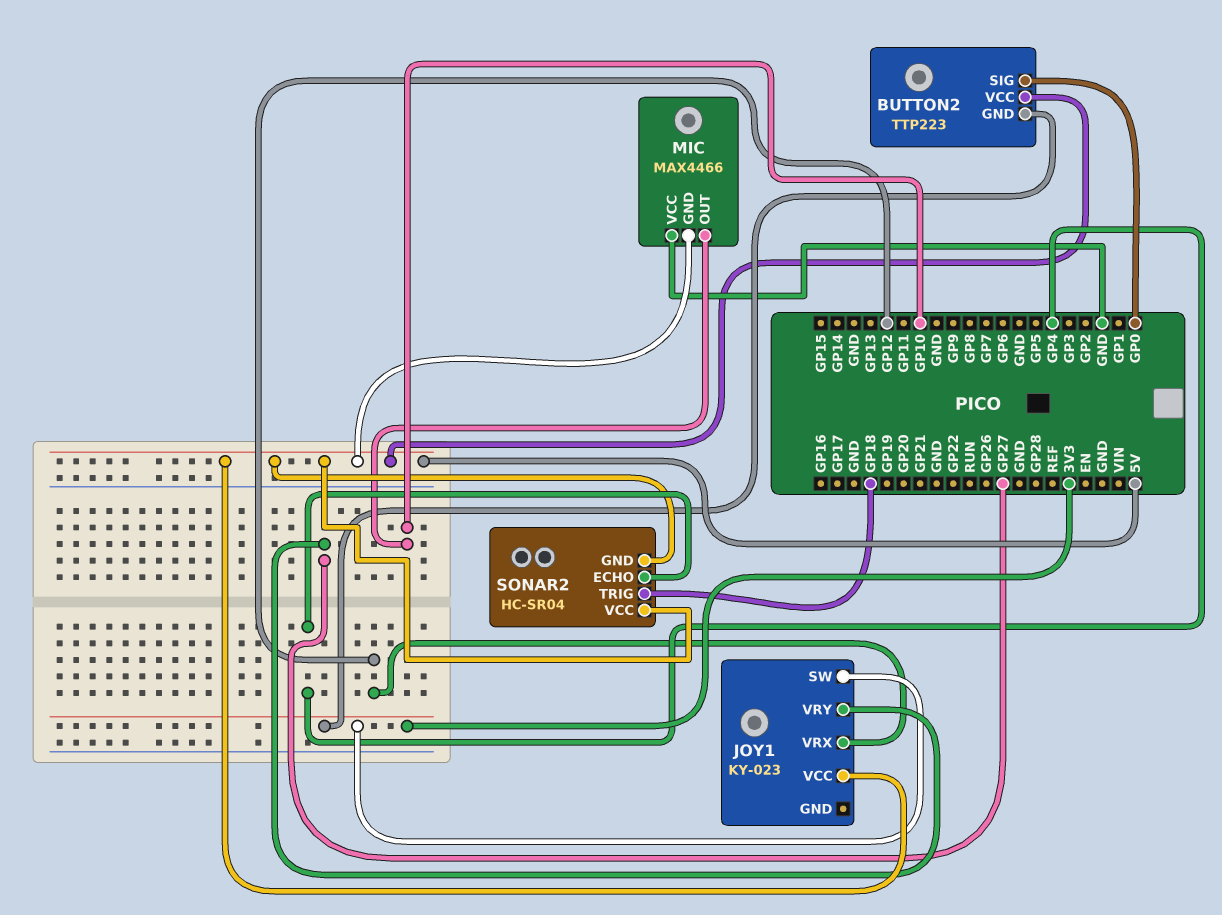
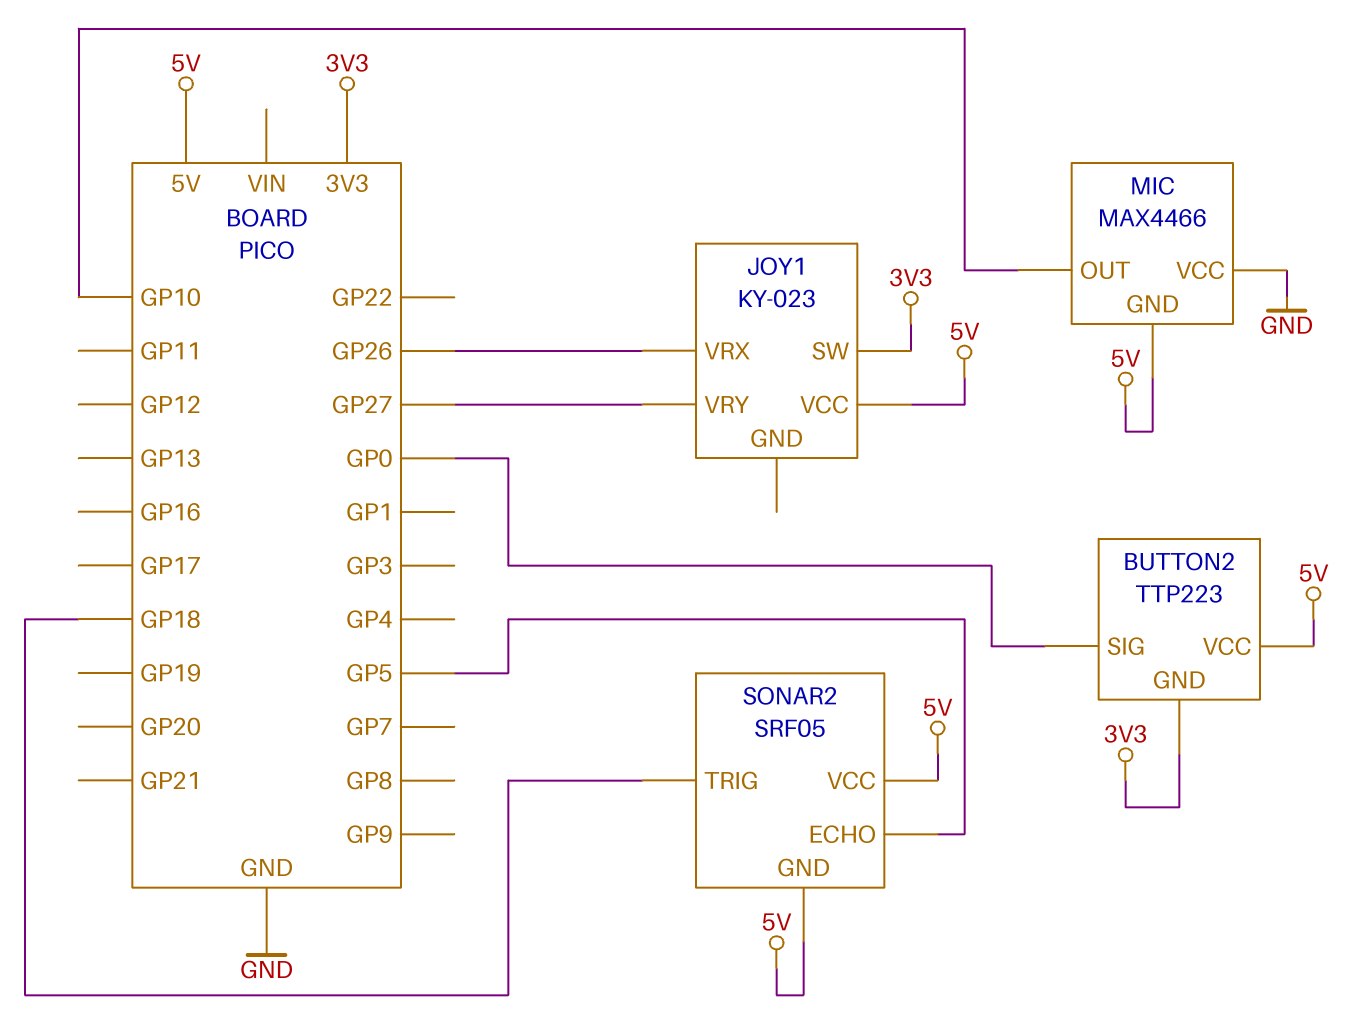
JOY1 pin VRX: GP12 -> GP26
SONAR2: HC-SR04 -> SRF05
SONAR2 pin ECHO: GP4 -> GP5

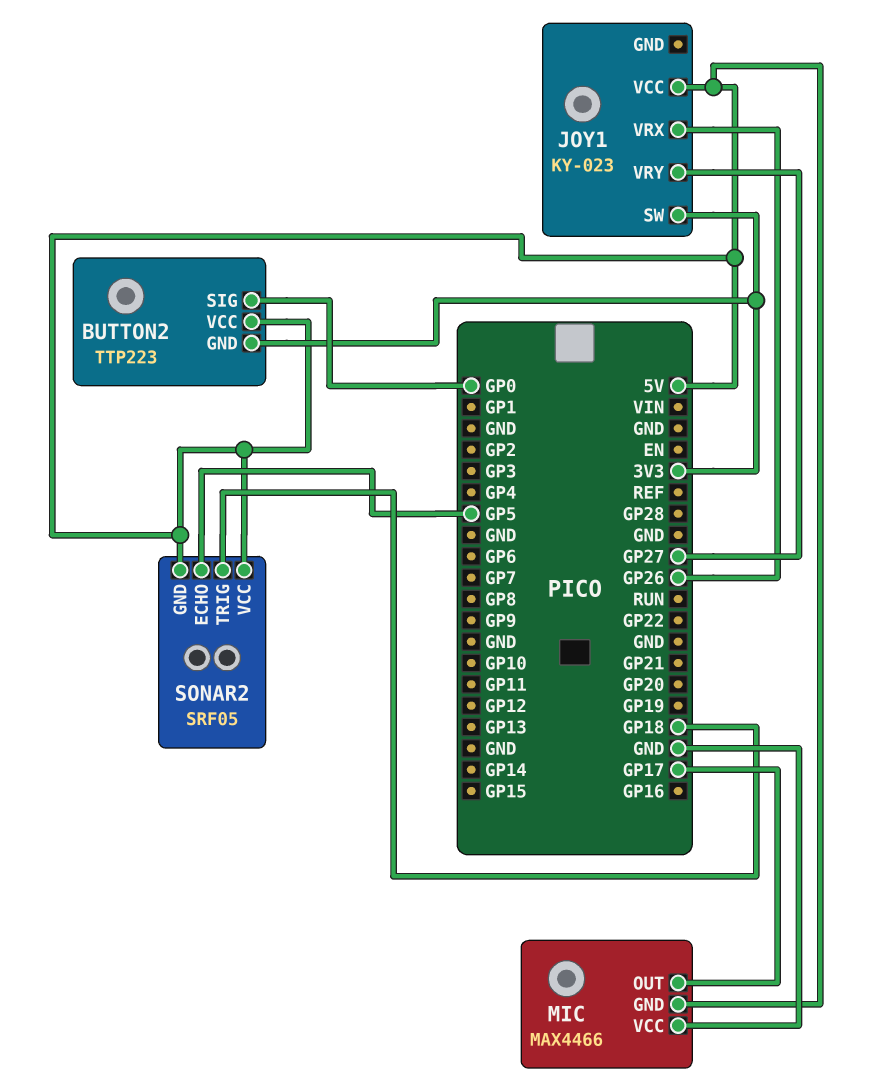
MIC pin OUT: GP10 -> GP17

